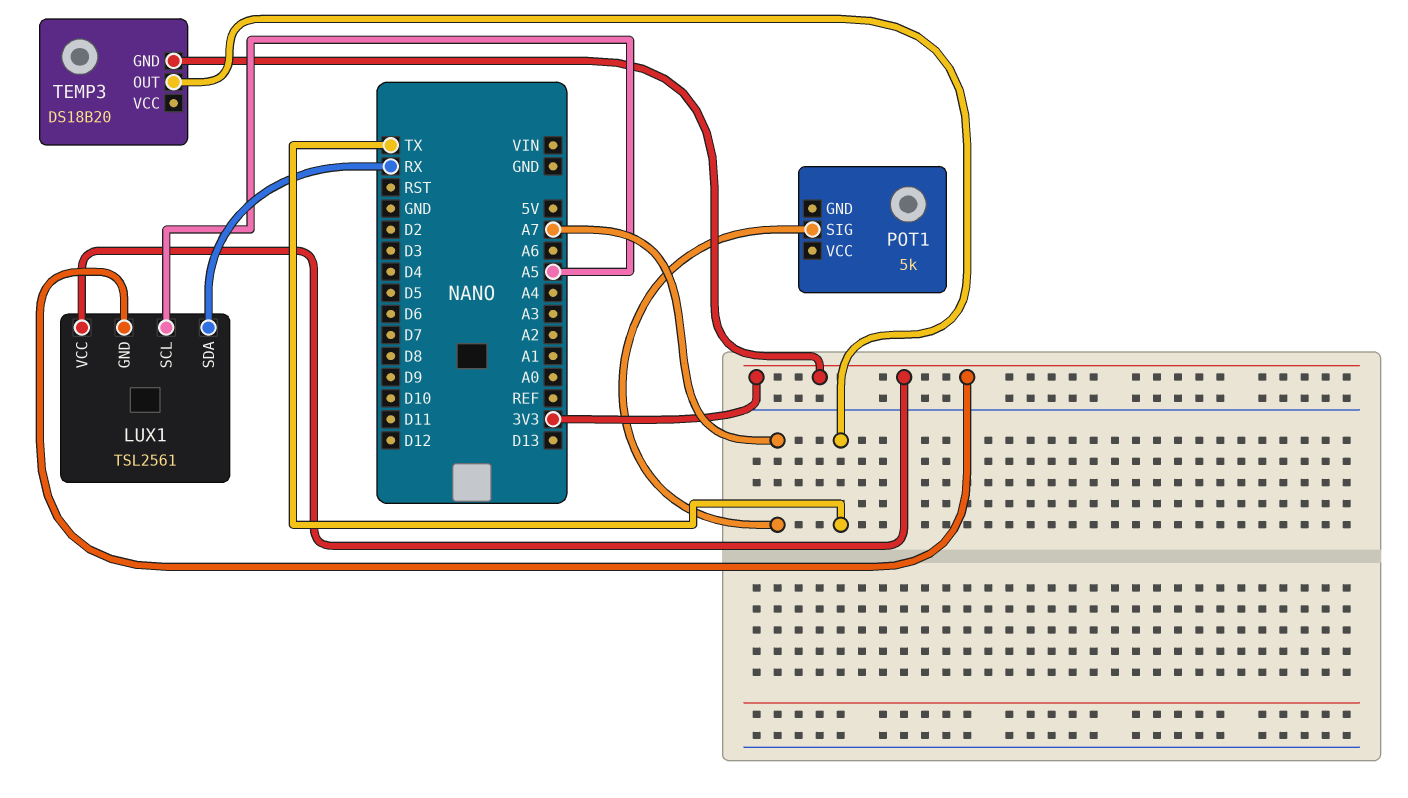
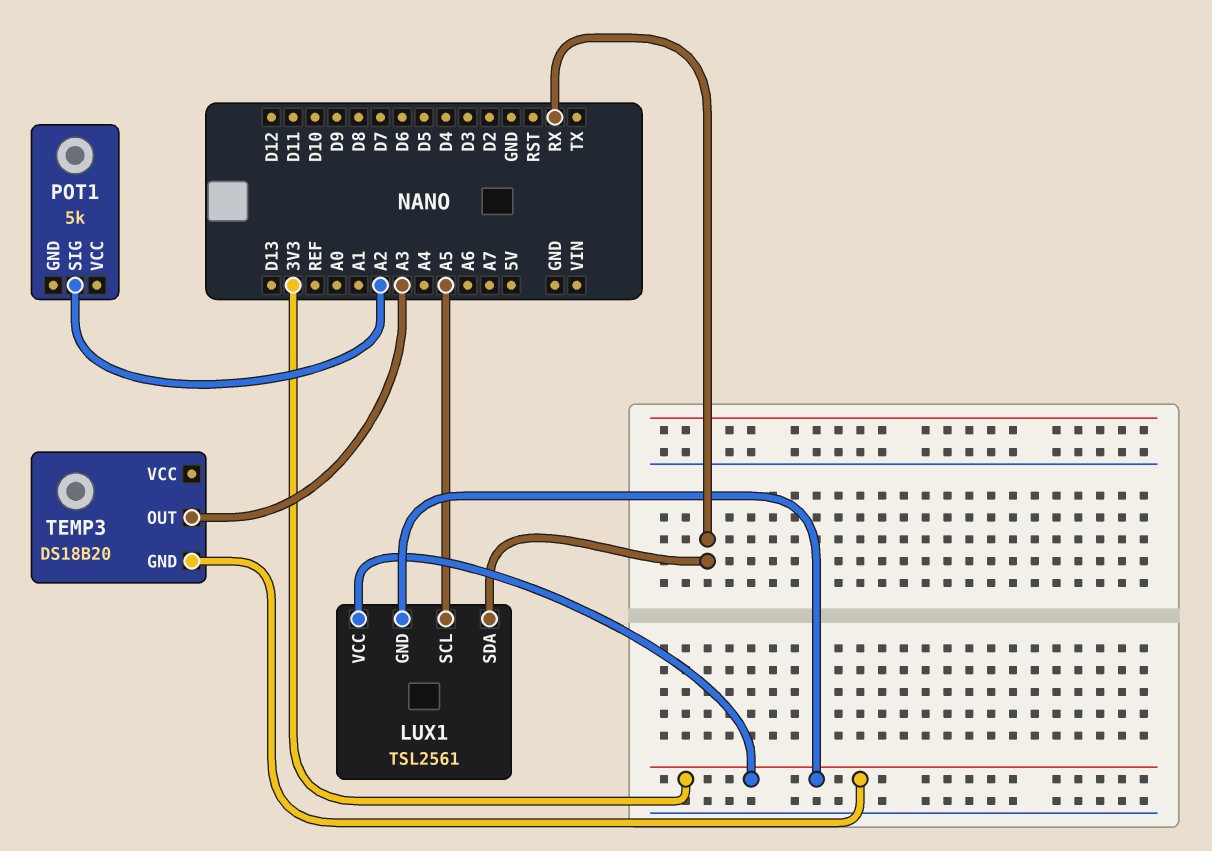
POT1 pin SIG: A7 -> A2
TEMP3 pin OUT: TX -> A3

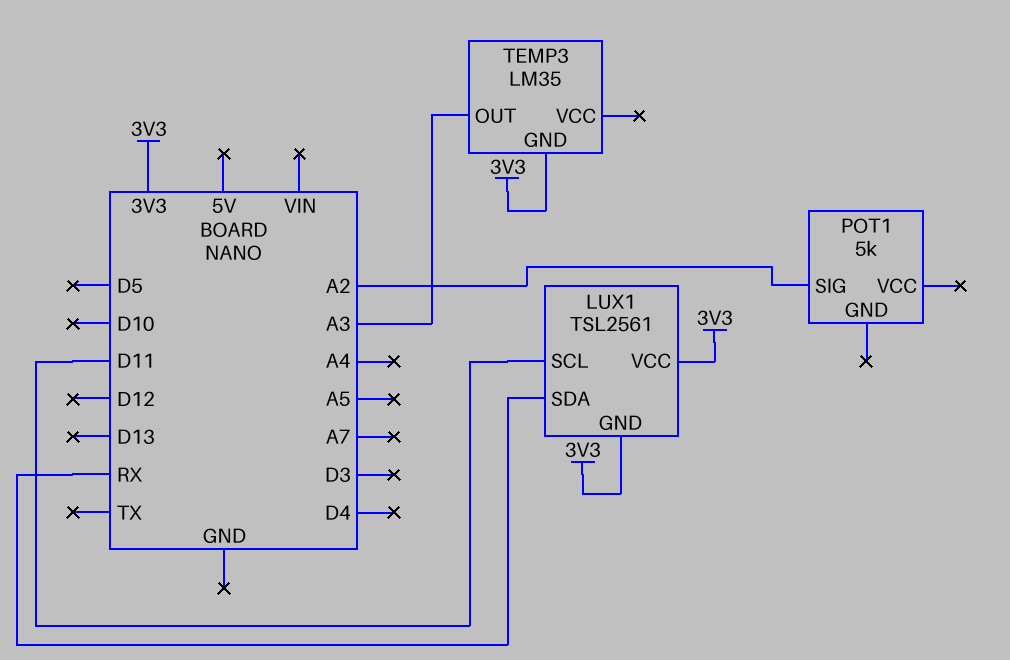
LUX1 pin SCL: A5 -> D11
TEMP3: DS18B20 -> LM35

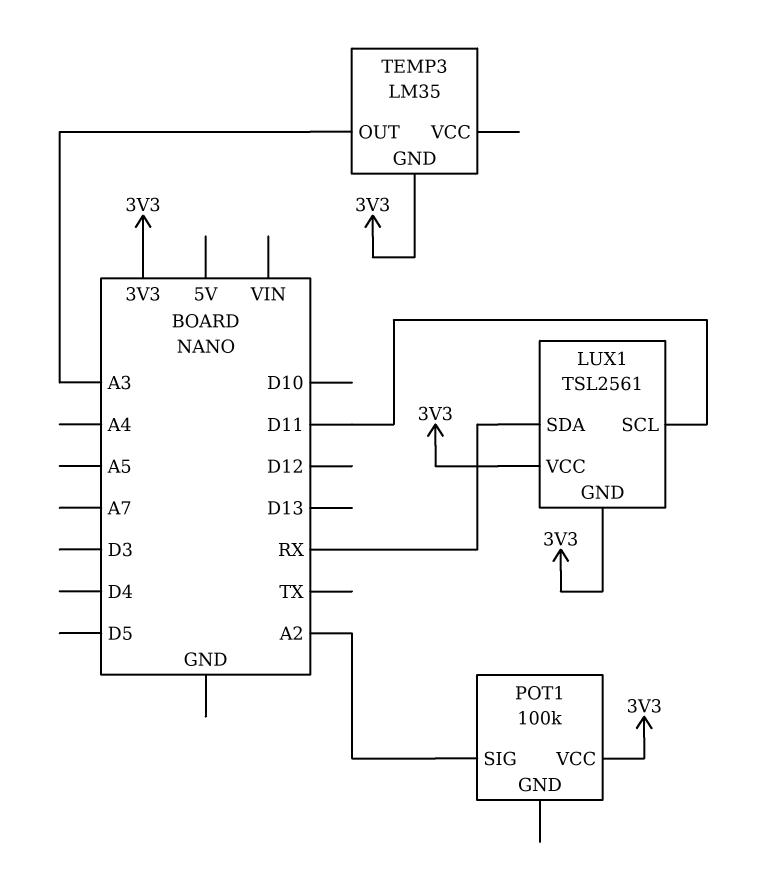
POT1: 5k -> 100k
POT1 pin VCC: none -> 3V3

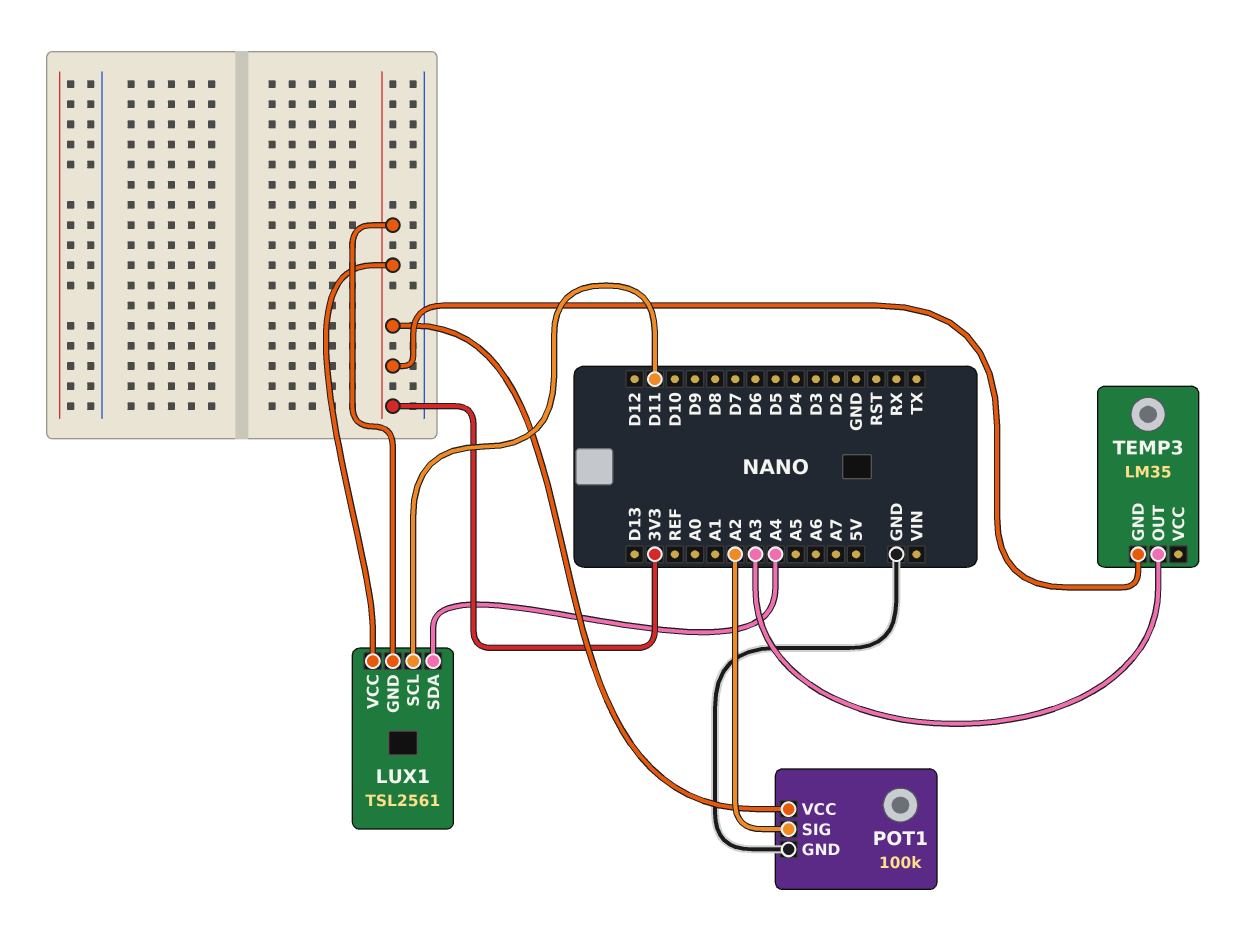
LUX1 pin SDA: RX -> A4
POT1 pin GND: none -> GND

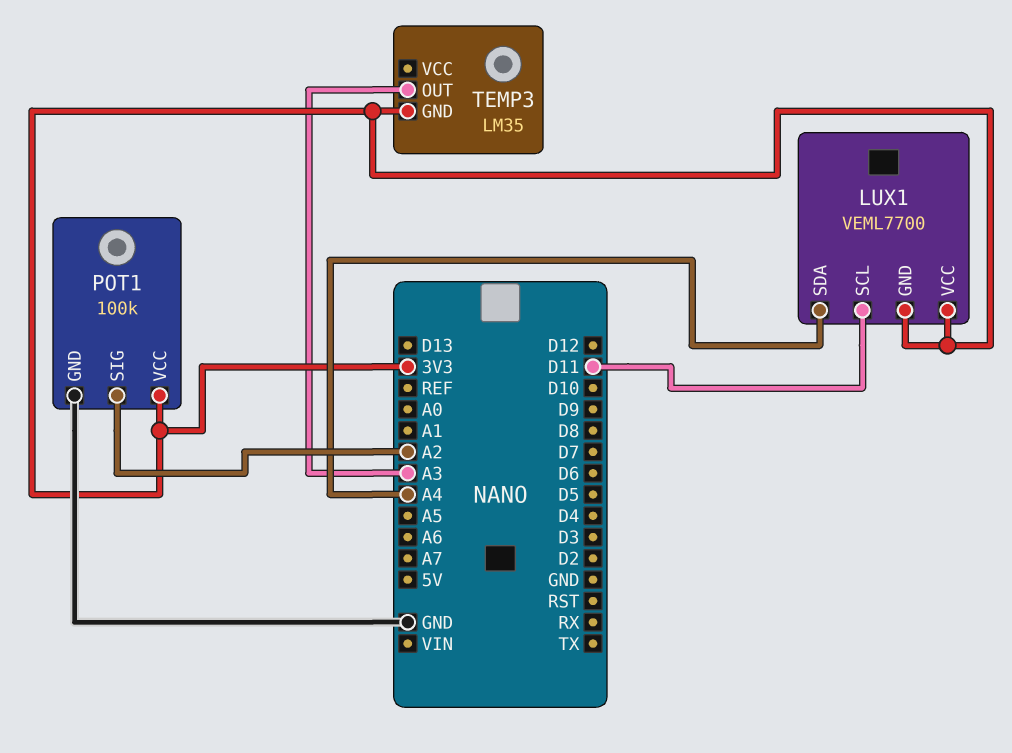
LUX1: TSL2561 -> VEML7700

